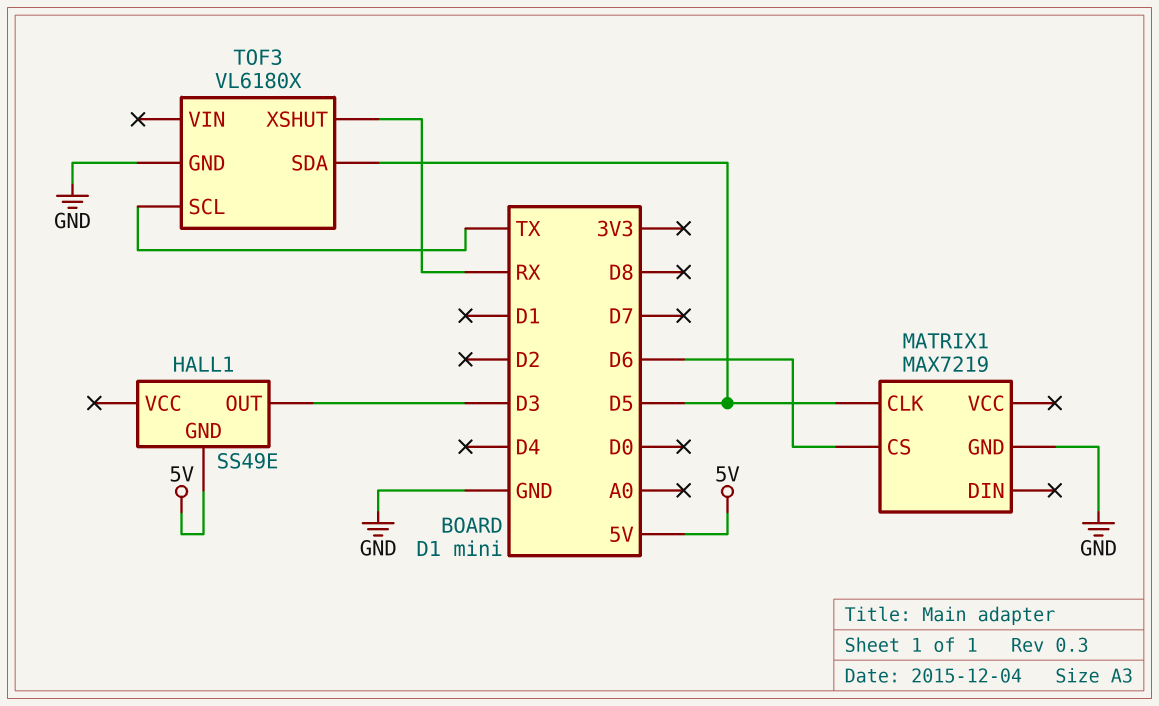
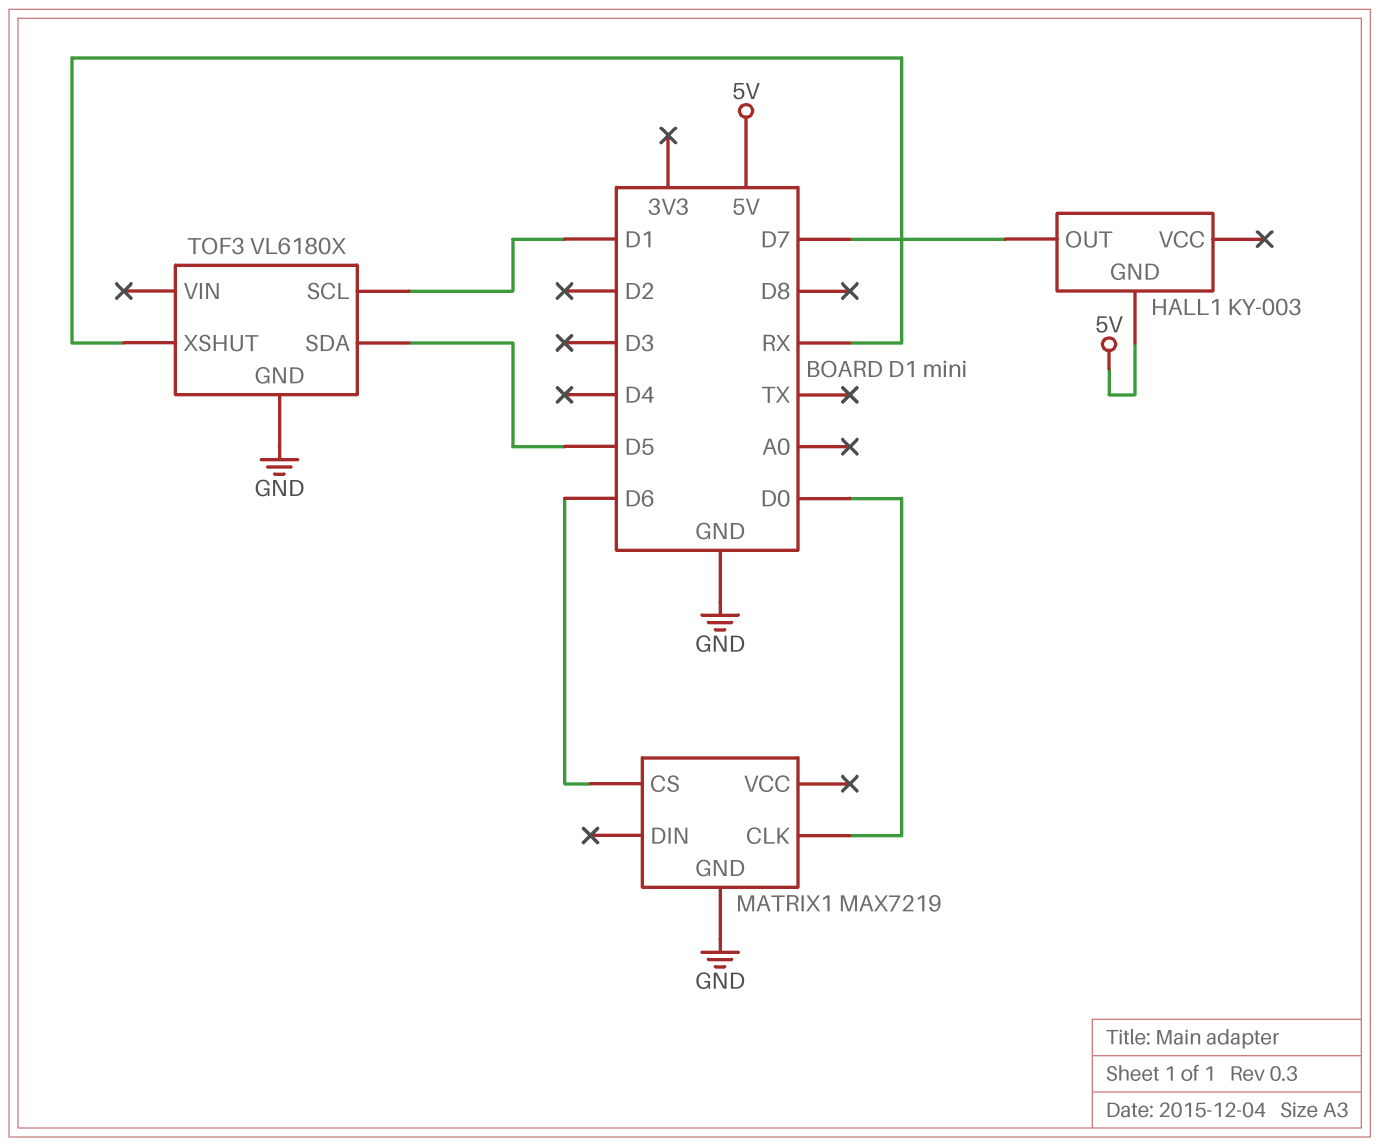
HALL1: SS49E -> KY-003
HALL1 pin OUT: D3 -> D7
MATRIX1 pin CLK: D5 -> D0
TOF3 pin SCL: TX -> D1

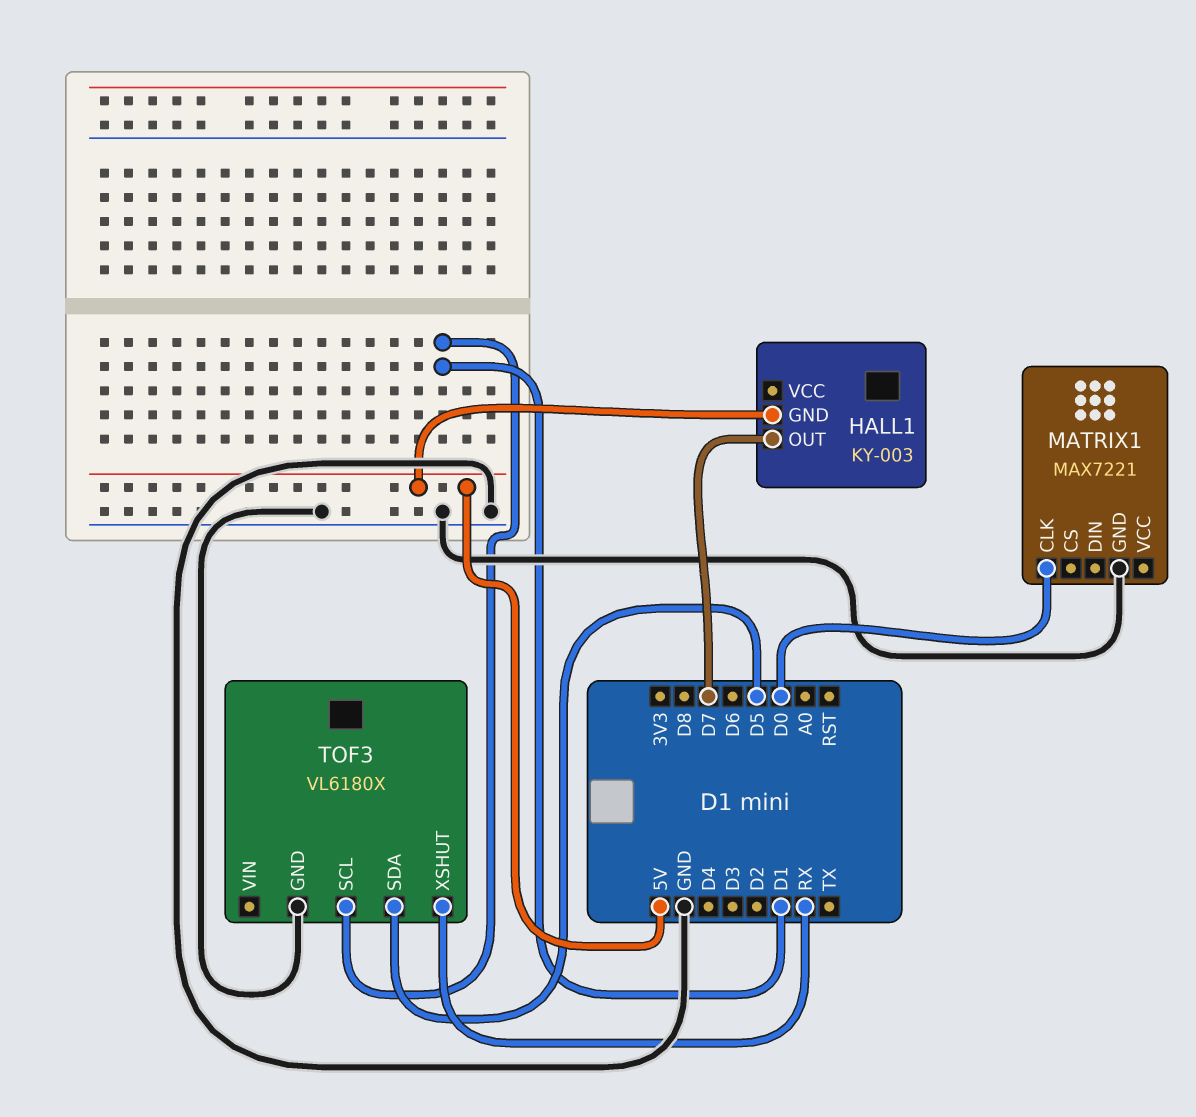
MATRIX1: MAX7219 -> MAX7221
MATRIX1 pin CS: D6 -> none

